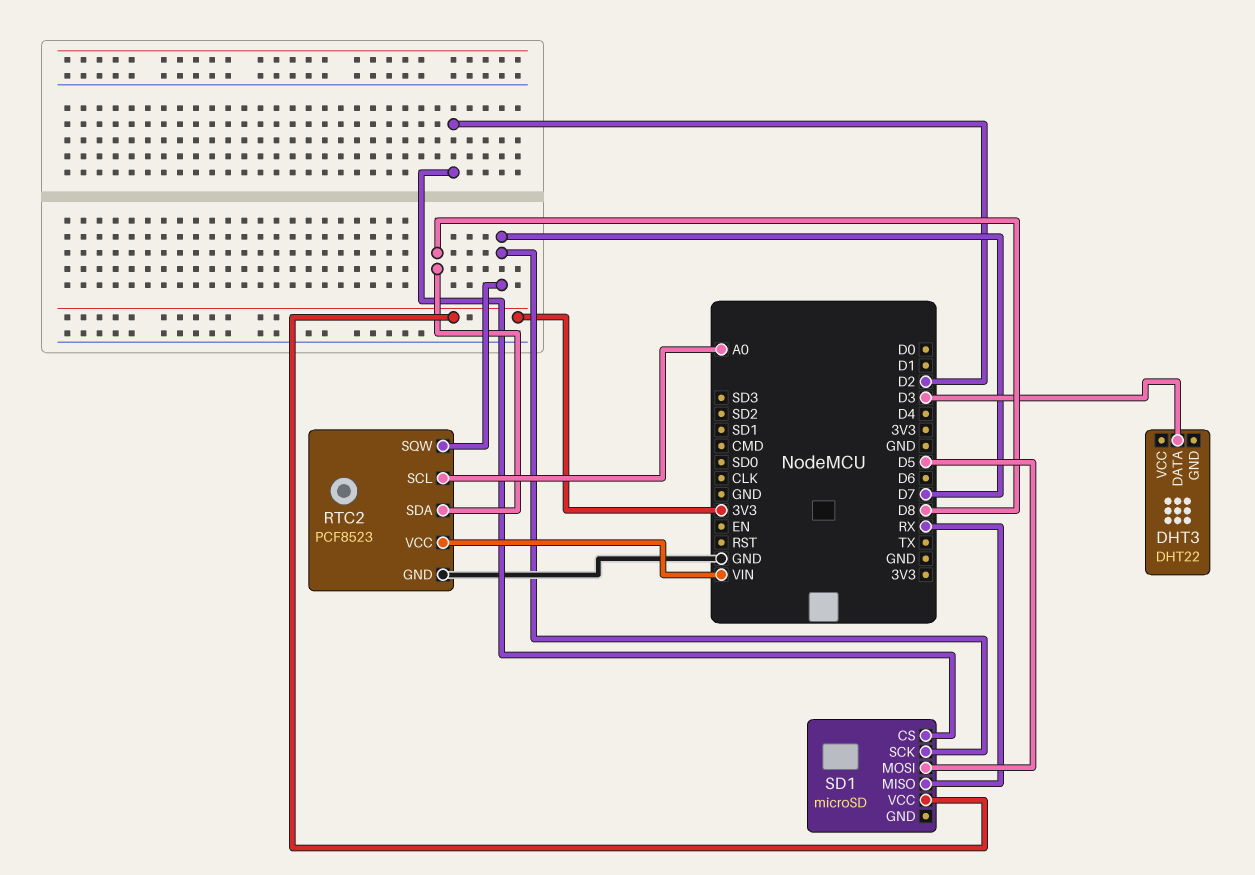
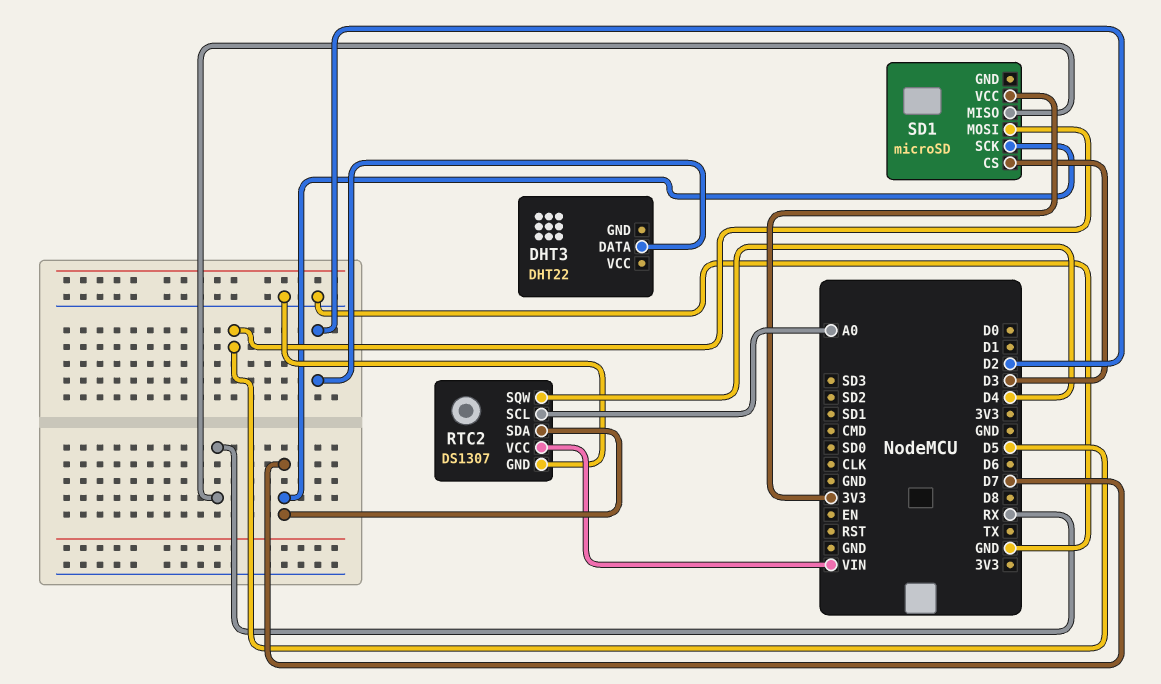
DHT3 pin DATA: D3 -> D2
RTC2: PCF8523 -> DS1307
RTC2 pin SDA: D8 -> D7
RTC2 pin SQW: D7 -> D4
SD1 pin CS: D2 -> D3

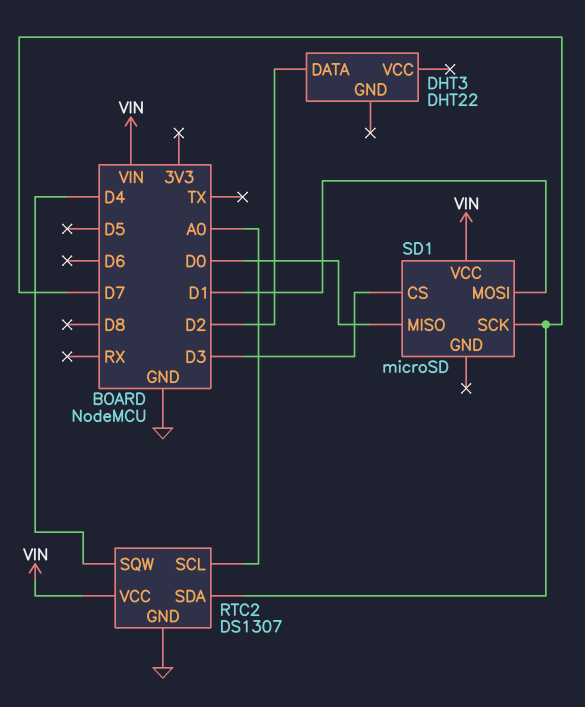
SD1 pin MISO: RX -> D0
SD1 pin MOSI: D5 -> D1
SD1 pin VCC: 3V3 -> VIN

